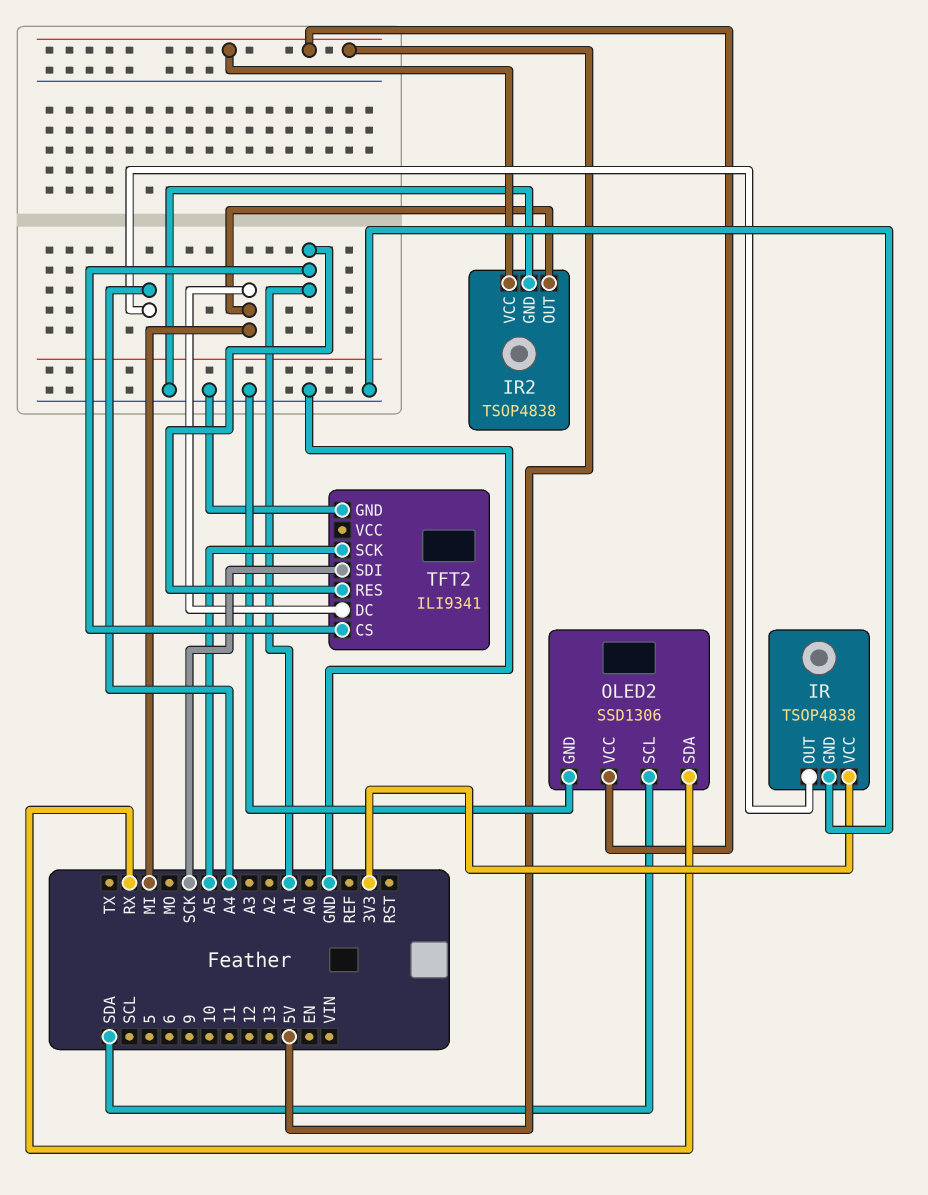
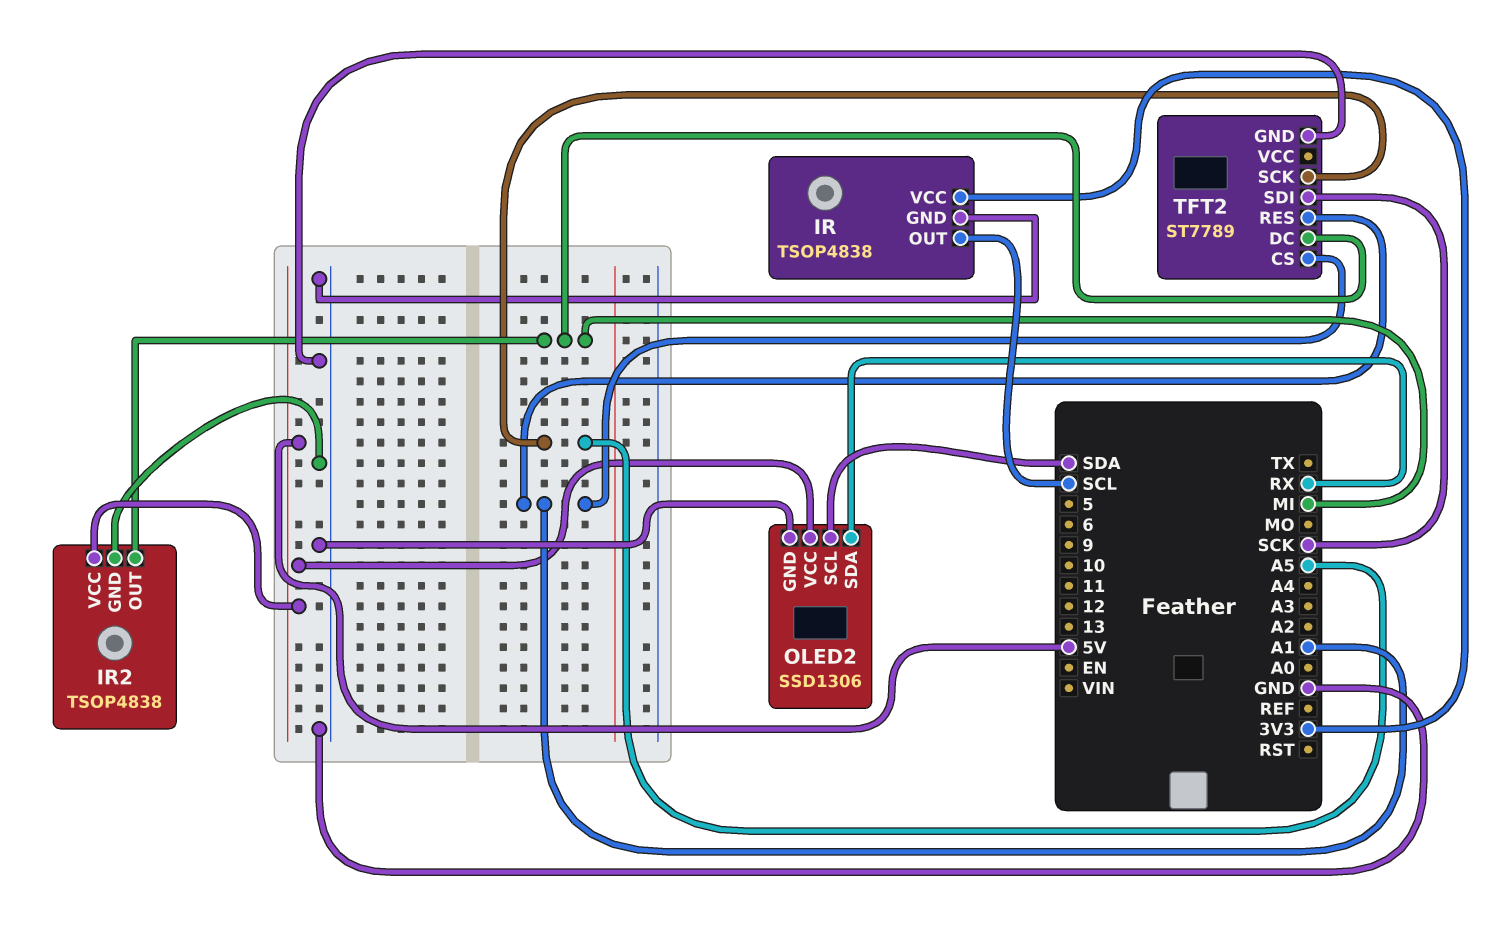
IR pin OUT: A4 -> SCL
TFT2: ILI9341 -> ST7789

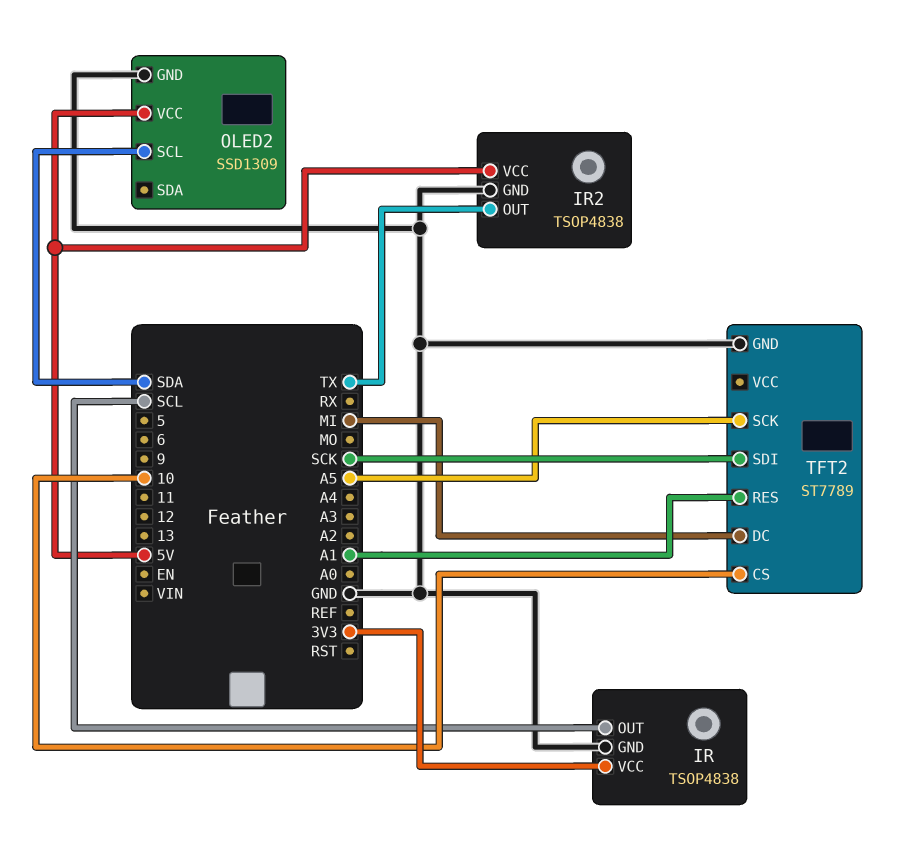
IR2 pin OUT: MI -> TX
OLED2: SSD1306 -> SSD1309
OLED2 pin SDA: RX -> none
TFT2 pin CS: A1 -> 10

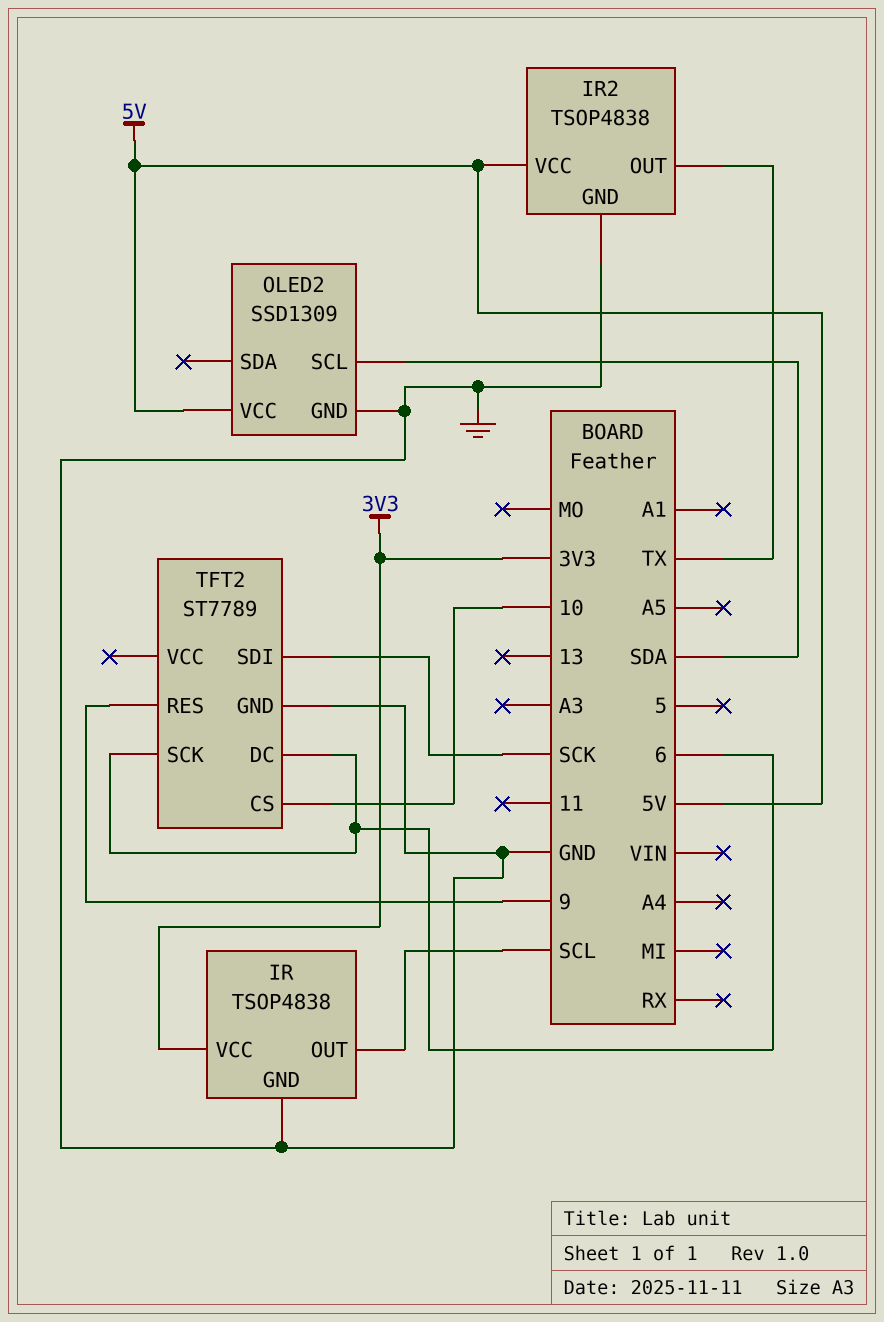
TFT2 pin DC: MI -> 6
TFT2 pin RES: A1 -> 9
TFT2 pin SCK: A5 -> 6

